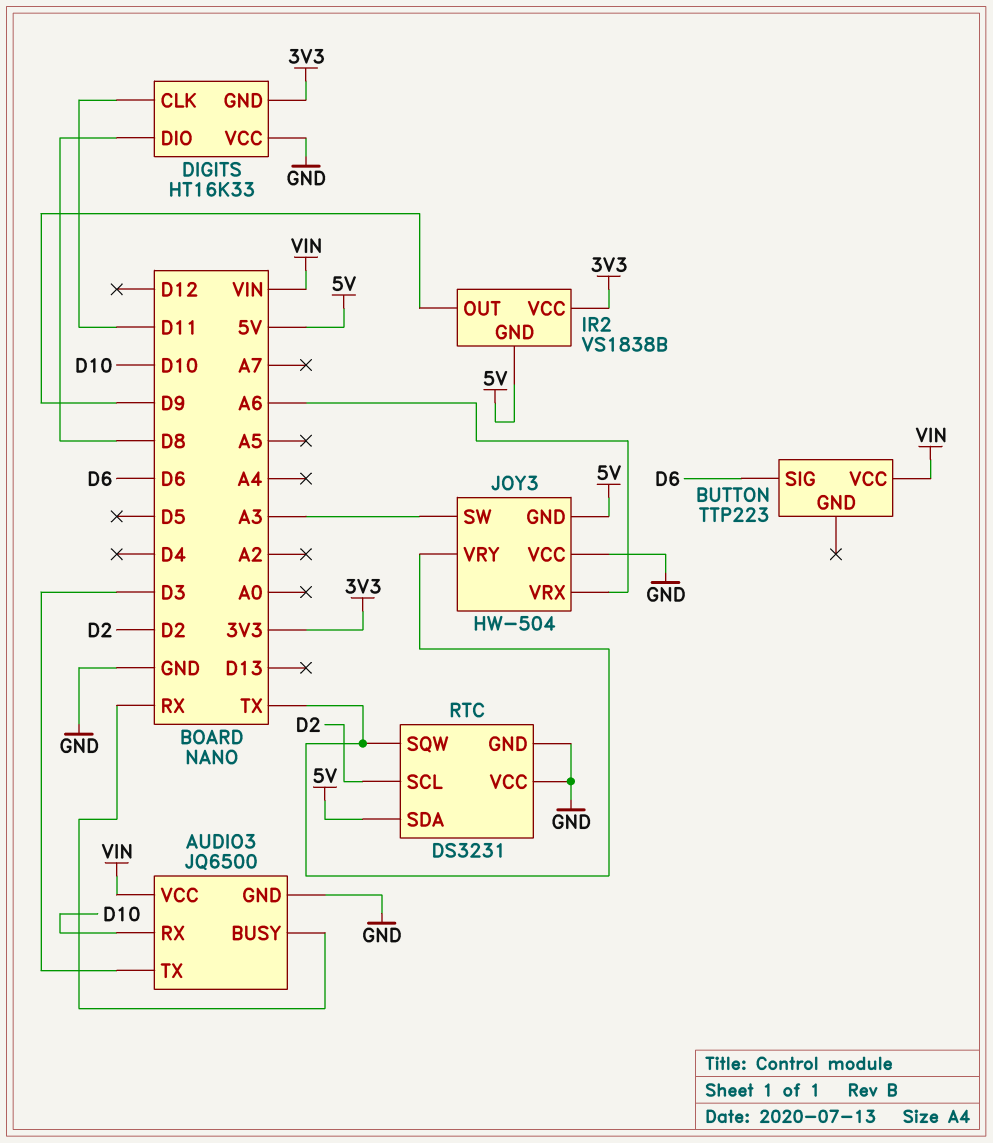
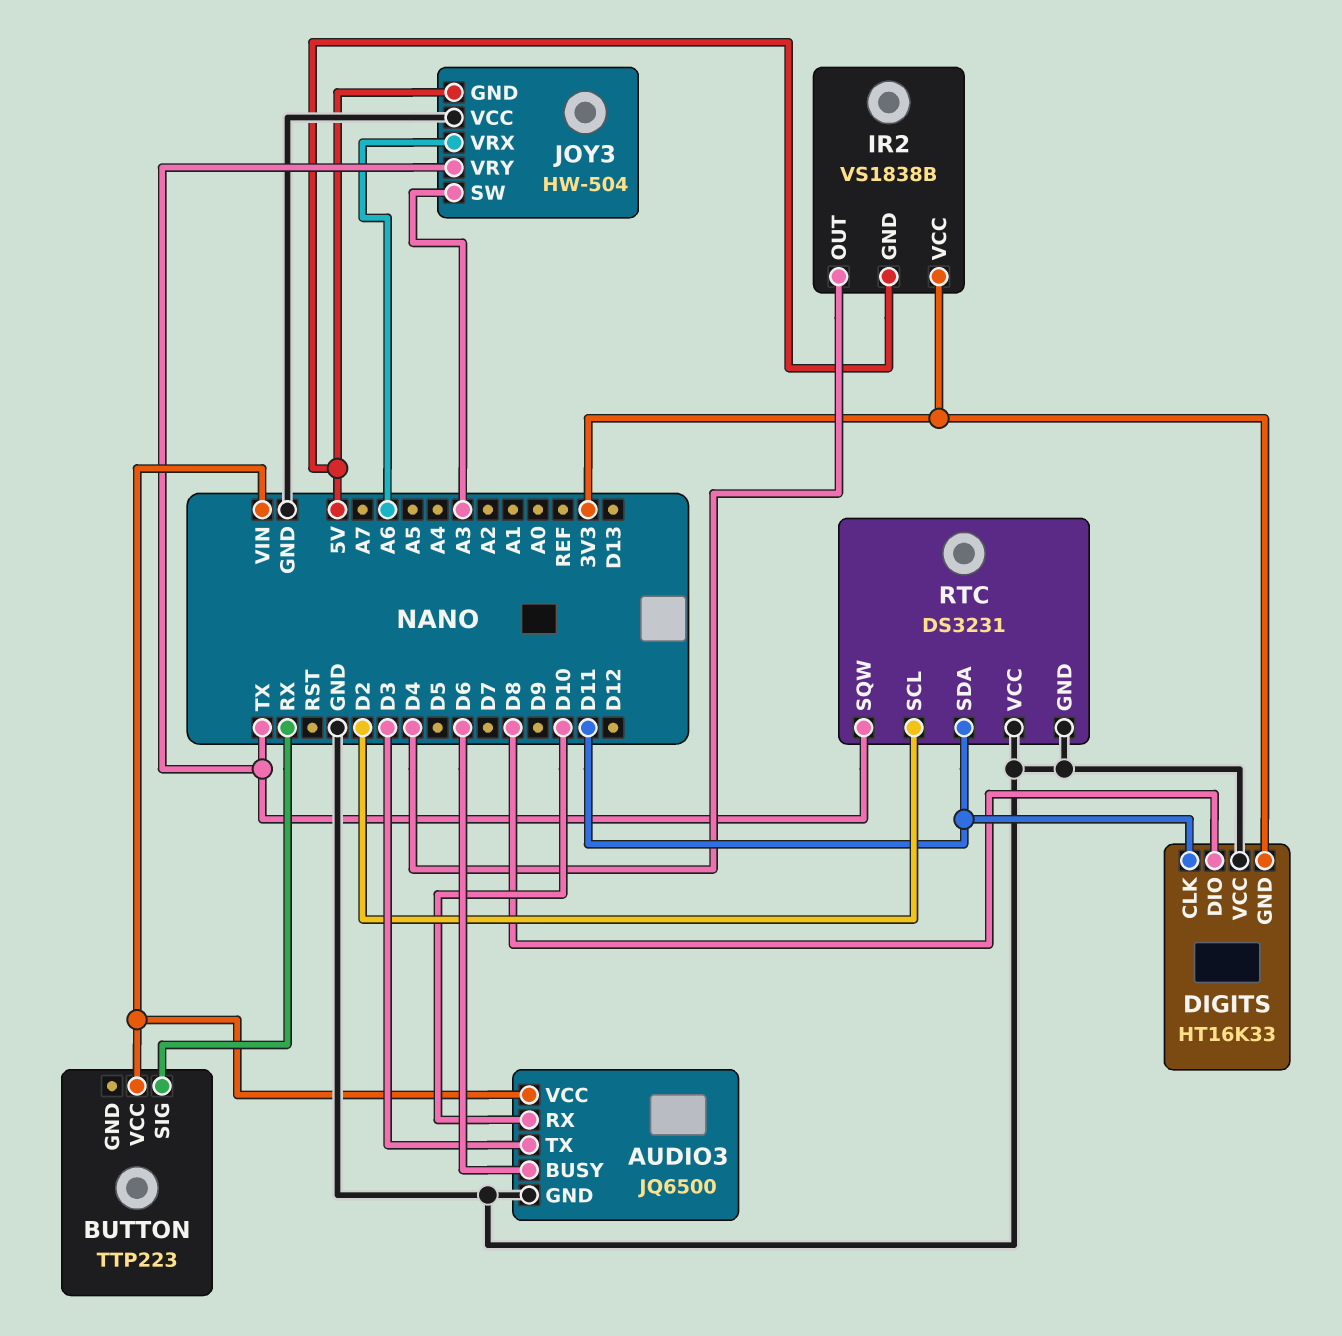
AUDIO3 pin BUSY: RX -> D6
BUTTON pin SIG: D6 -> RX
IR2 pin OUT: D9 -> D4
RTC pin SDA: 5V -> D11

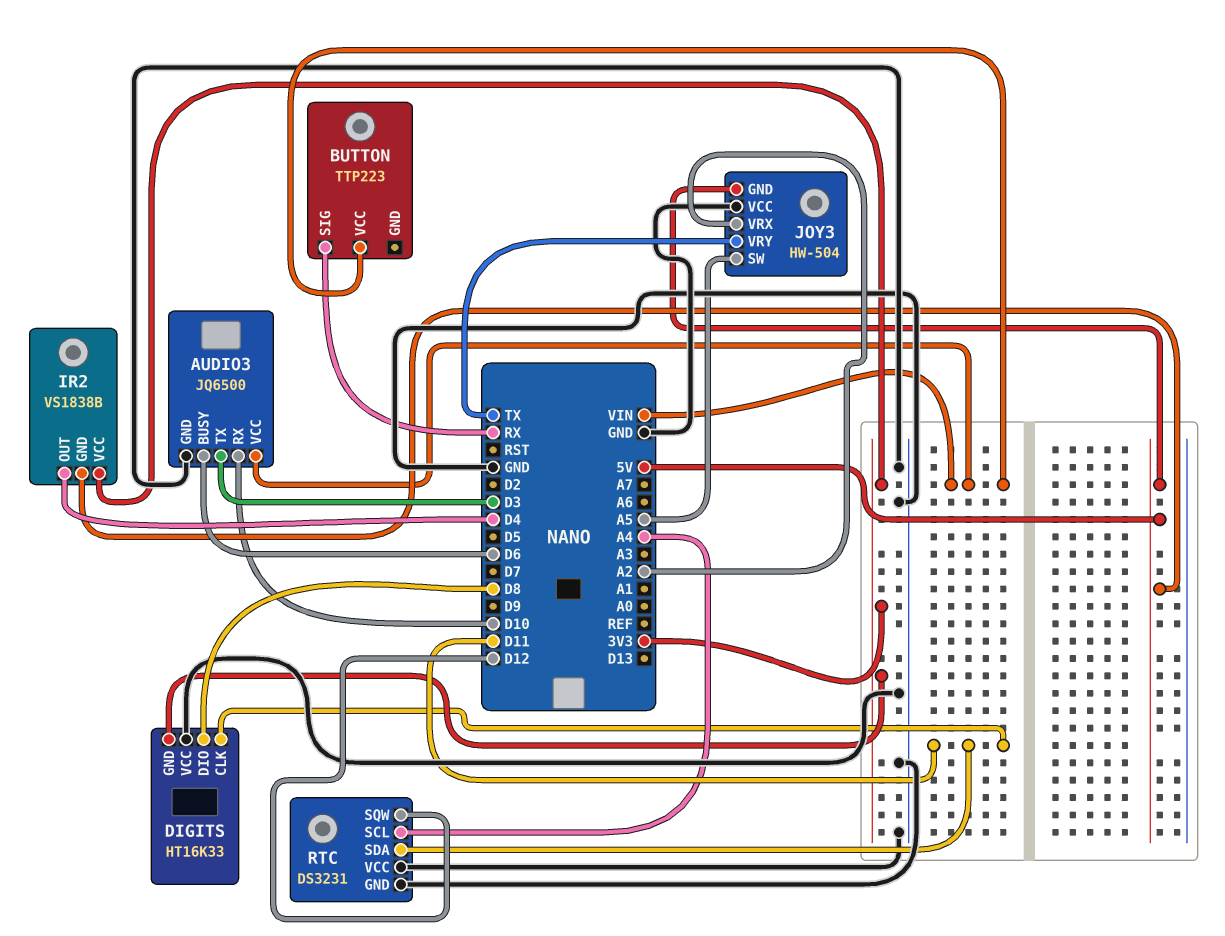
JOY3 pin SW: A3 -> A5
JOY3 pin VRX: A6 -> A2
RTC pin SCL: D2 -> A4
RTC pin SQW: TX -> D12

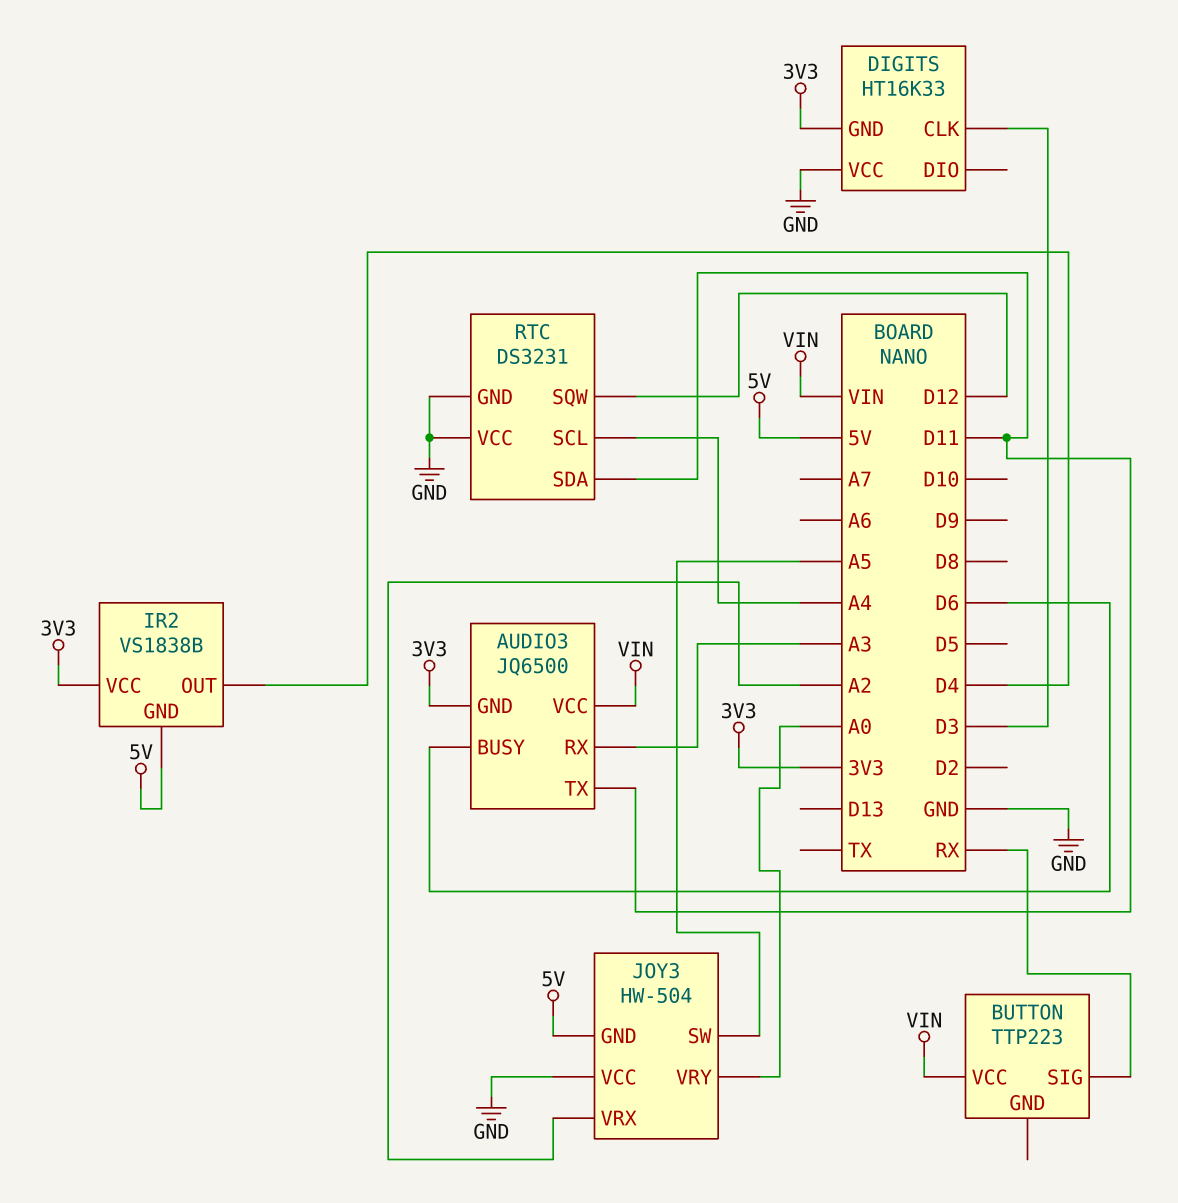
AUDIO3 pin GND: GND -> 3V3
AUDIO3 pin RX: D10 -> A3
AUDIO3 pin TX: D3 -> D11
DIGITS pin CLK: D11 -> D3
DIGITS pin DIO: D8 -> none
JOY3 pin VRY: TX -> A0

